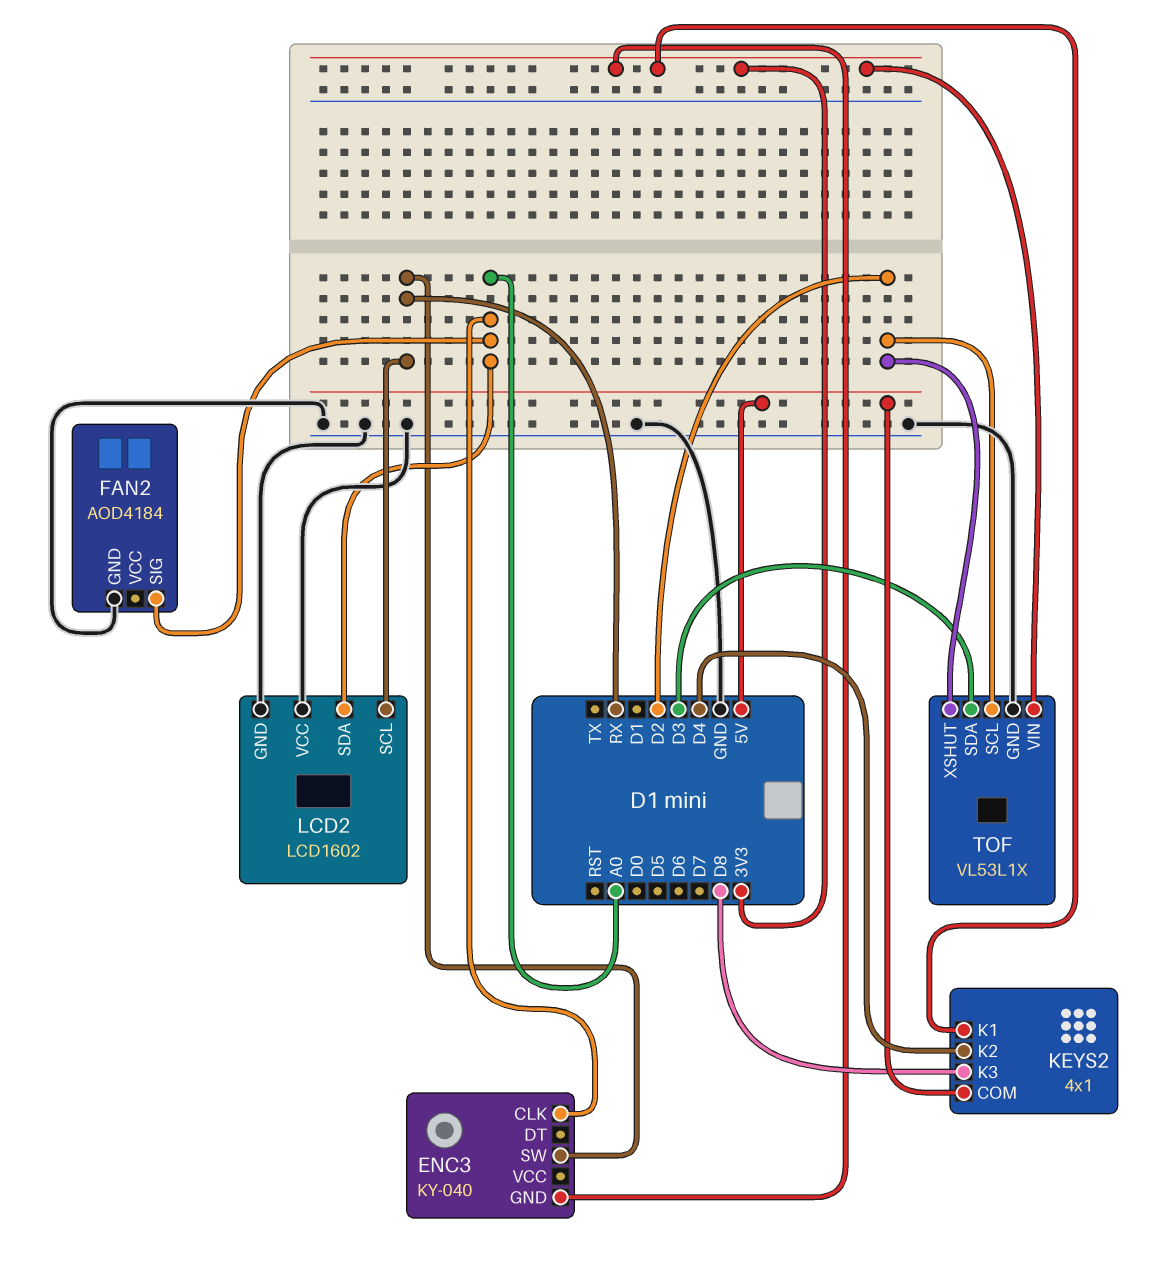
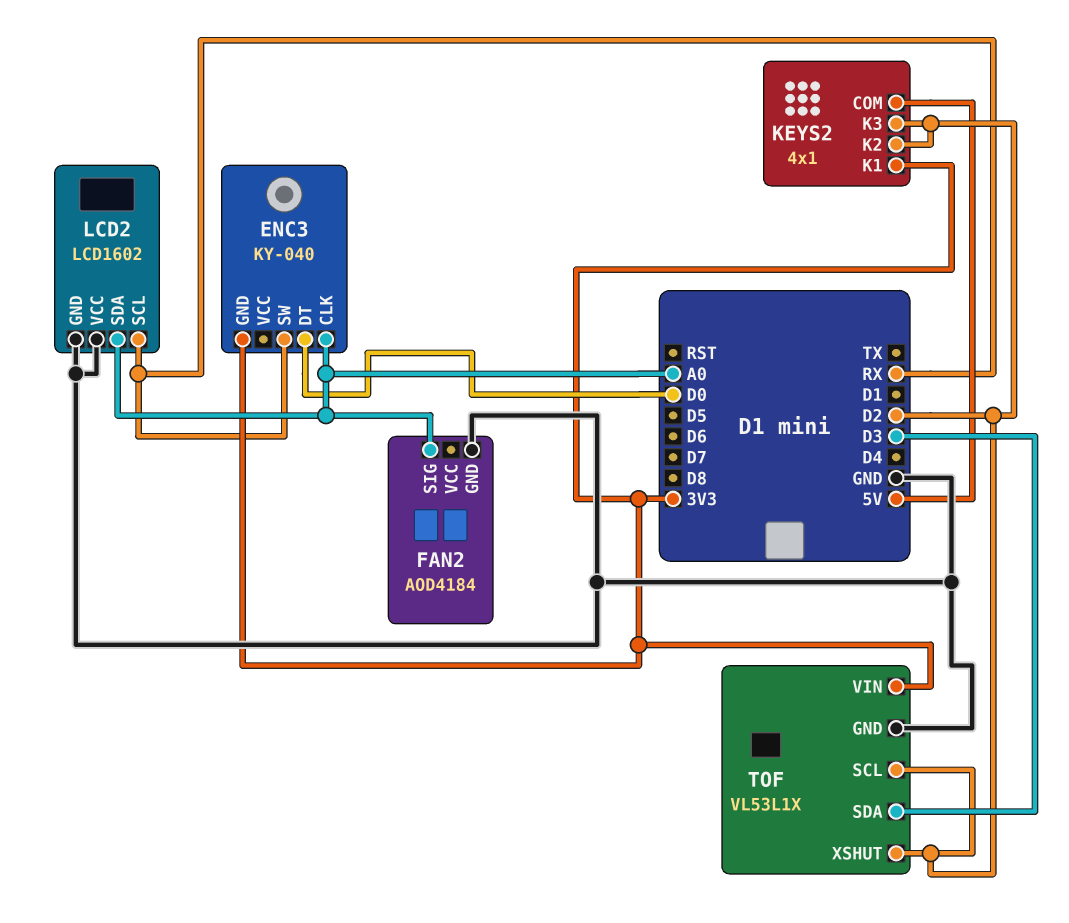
ENC3 pin DT: none -> D0
KEYS2 pin K2: D4 -> D2
KEYS2 pin K3: D8 -> D2

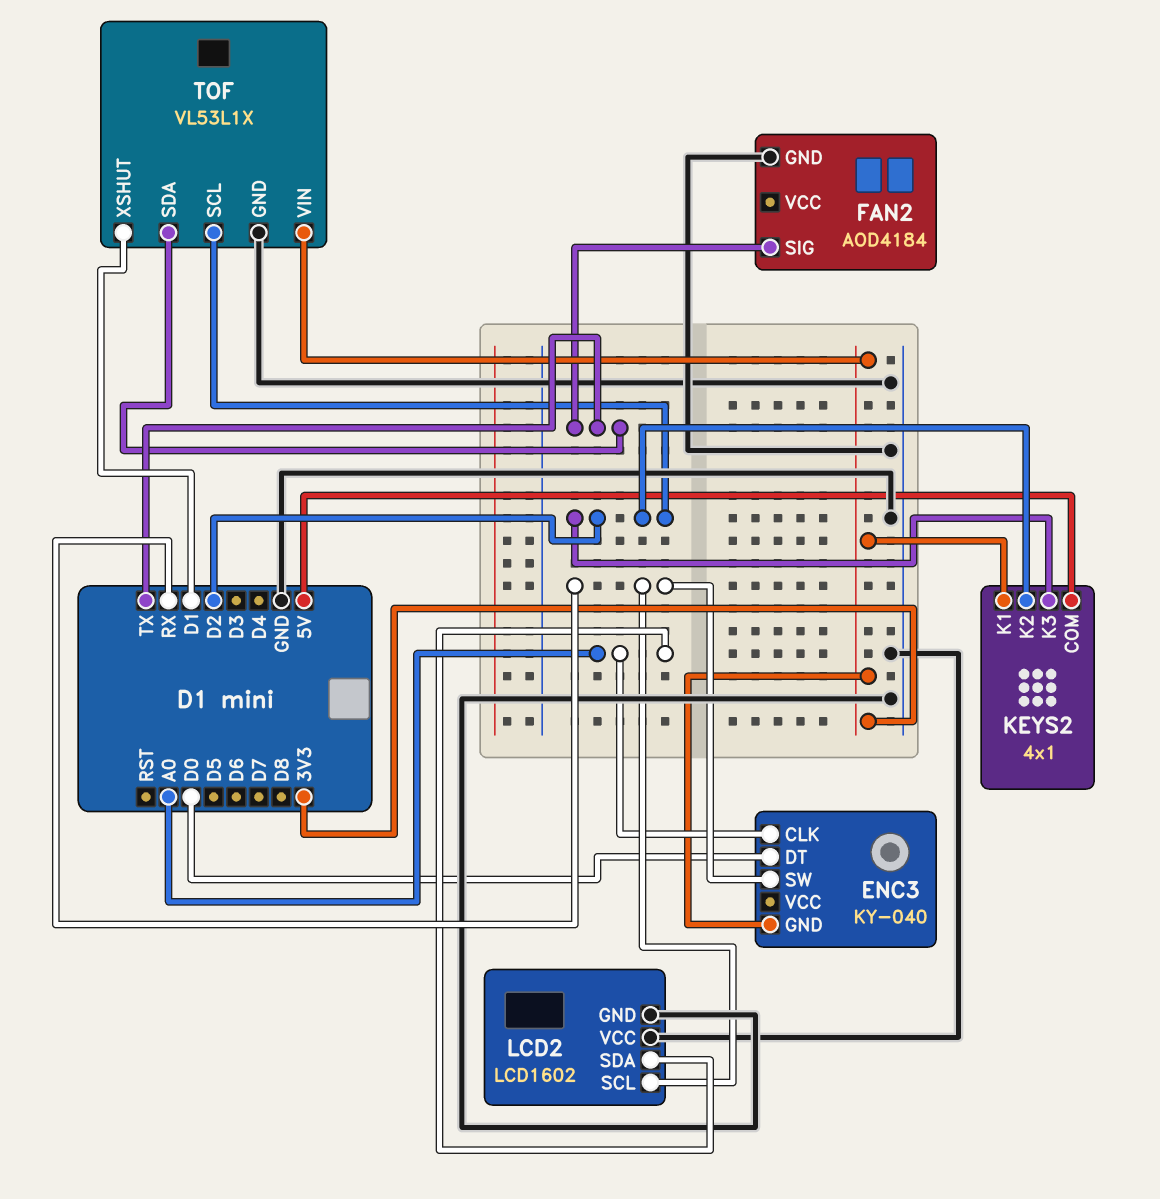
FAN2 pin SIG: A0 -> TX
TOF pin SDA: D3 -> TX
TOF pin XSHUT: D2 -> D1

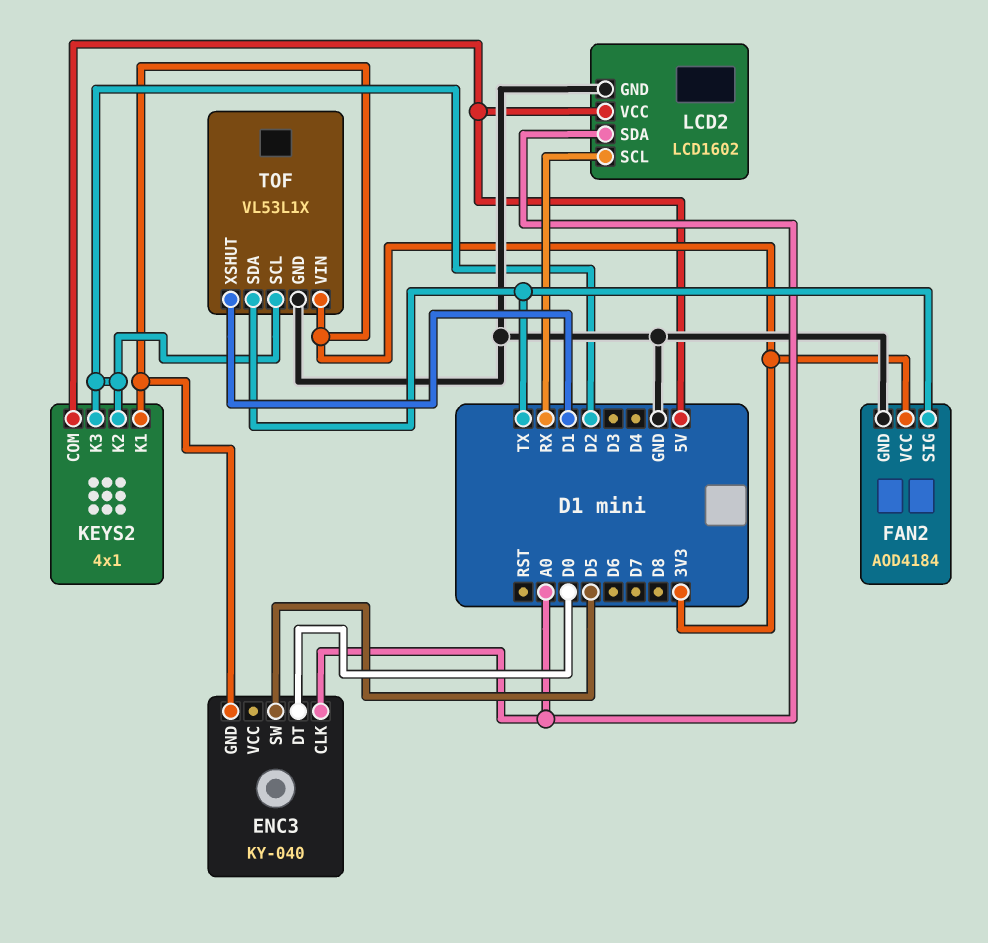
ENC3 pin SW: RX -> D5
FAN2 pin VCC: none -> 3V3
LCD2 pin VCC: GND -> 5V

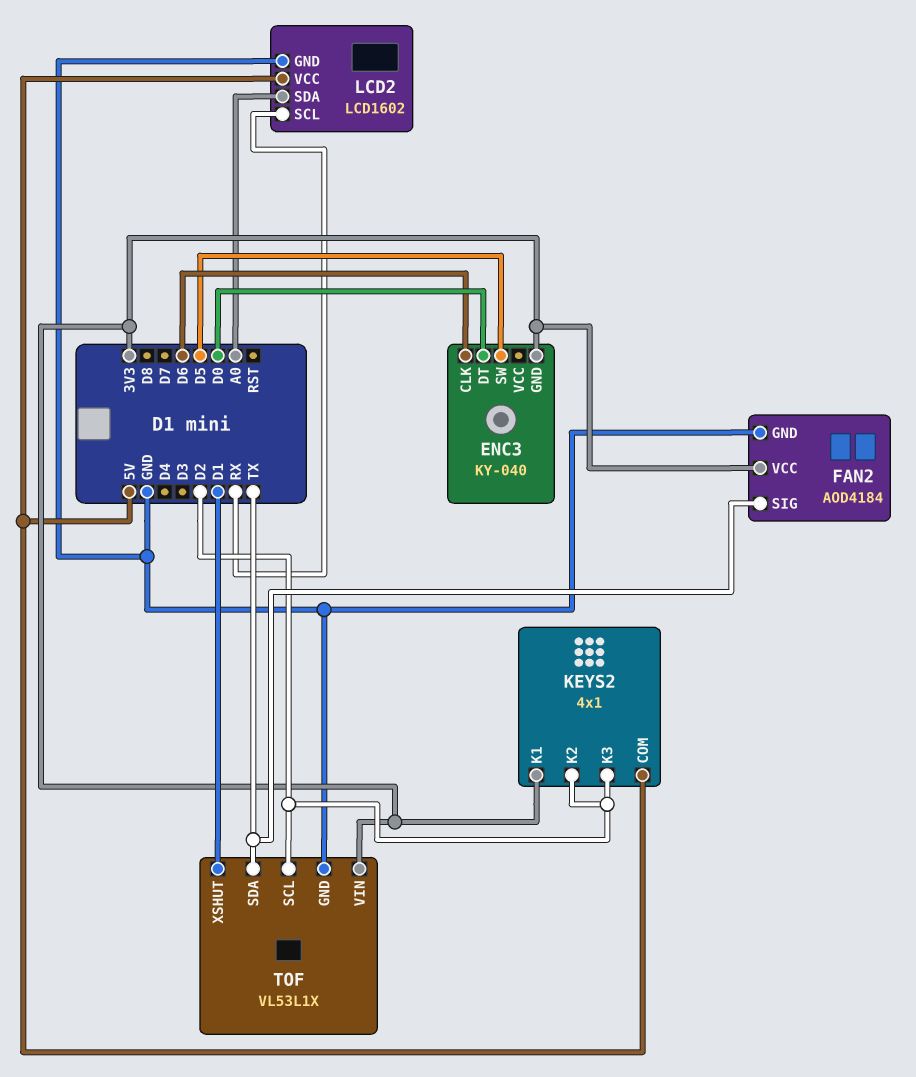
ENC3 pin CLK: A0 -> D6

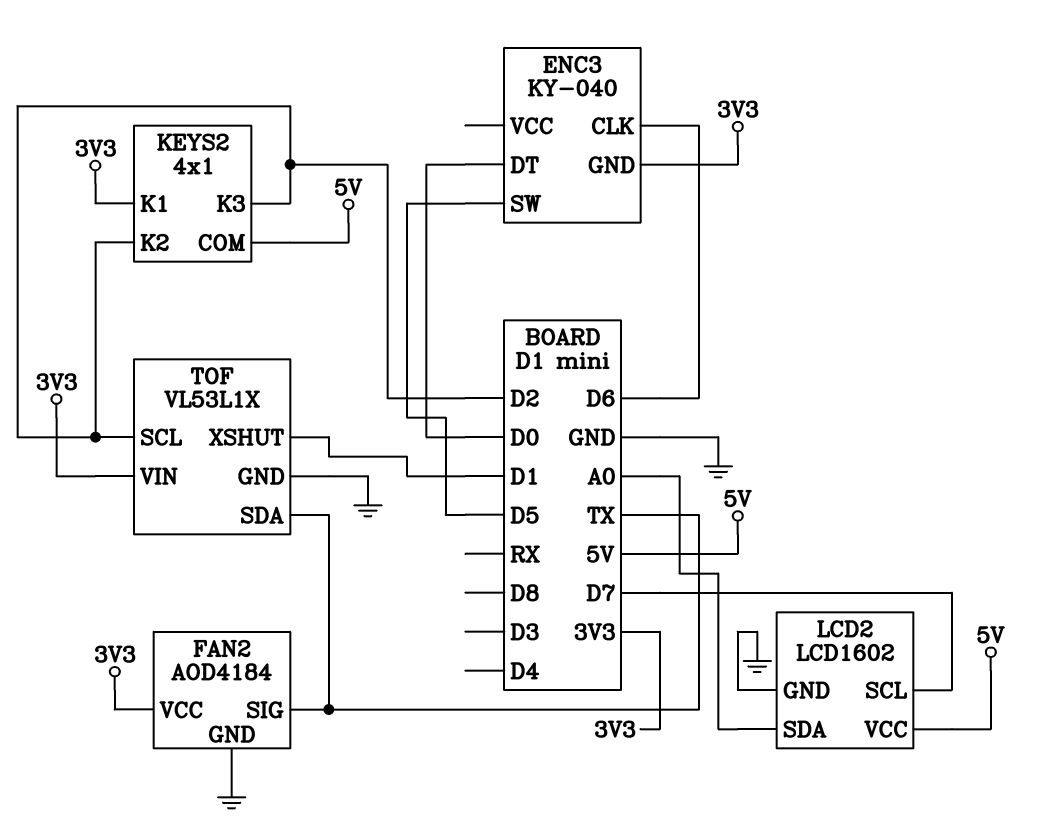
LCD2 pin SCL: RX -> D7

